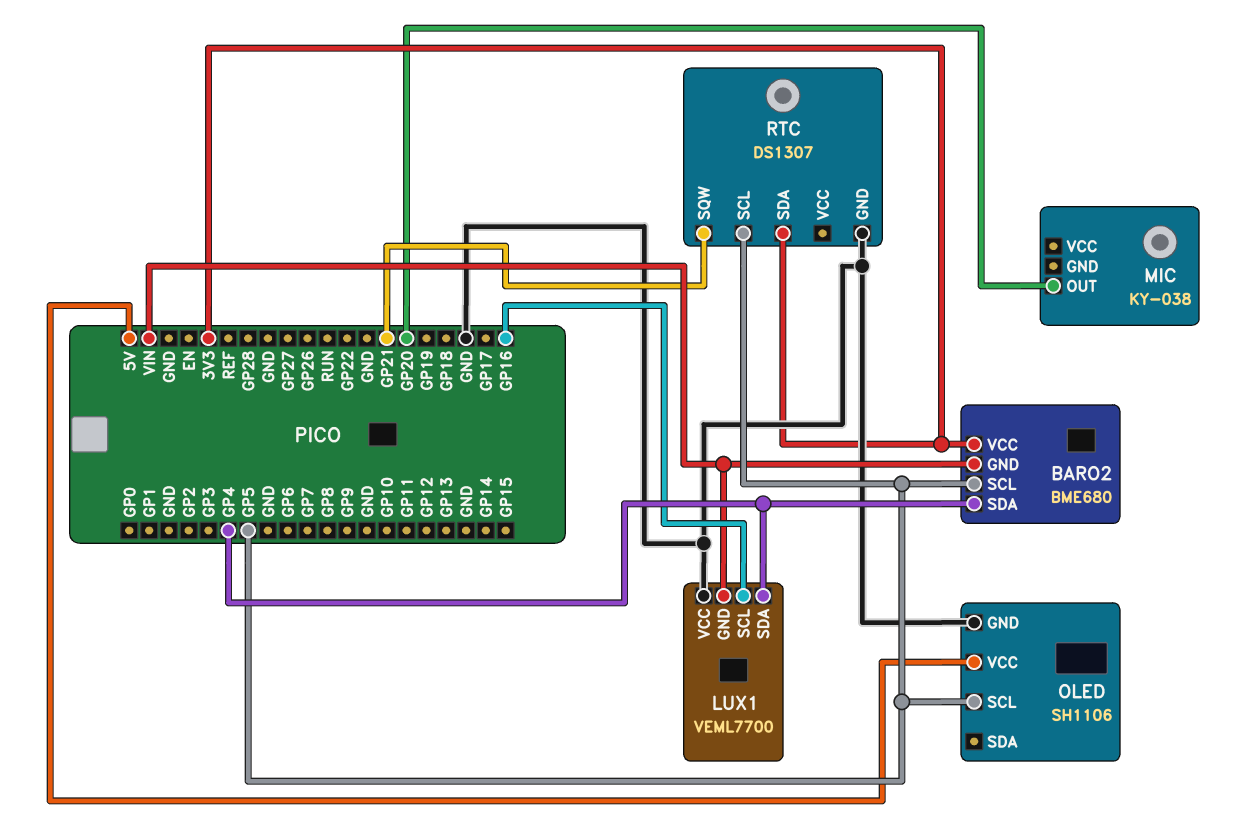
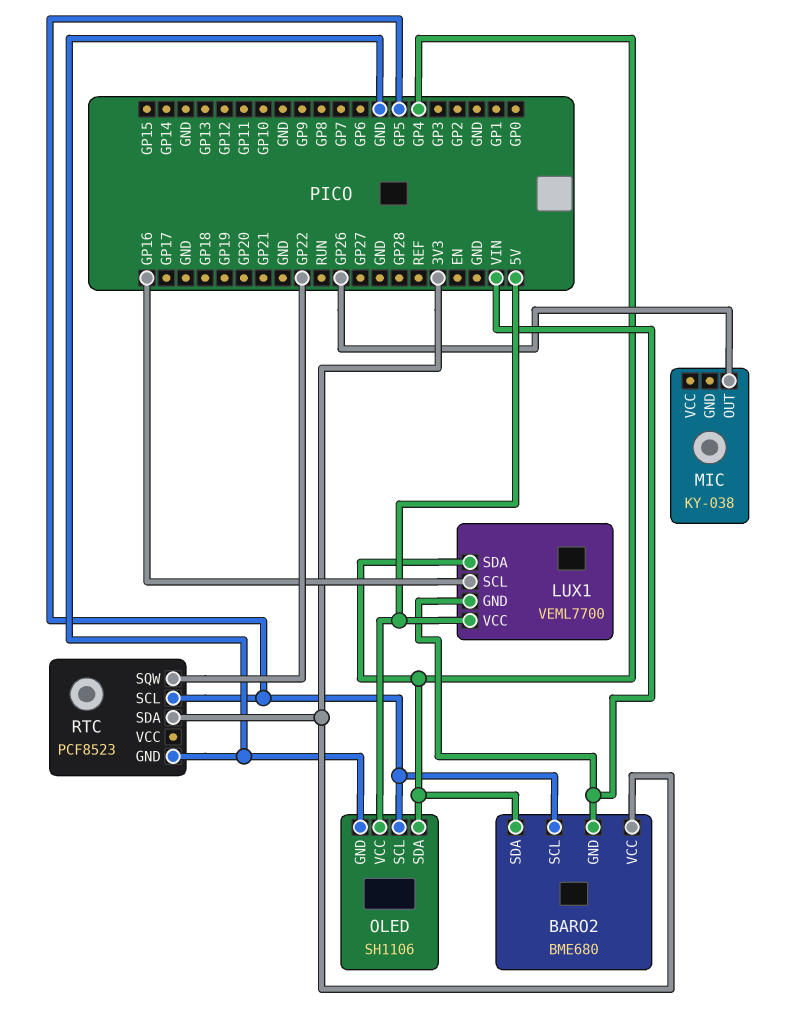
LUX1 pin VCC: GND -> 5V
MIC pin OUT: GP20 -> GP26
OLED pin SDA: none -> GP4
RTC: DS1307 -> PCF8523
RTC pin SQW: GP21 -> GP22

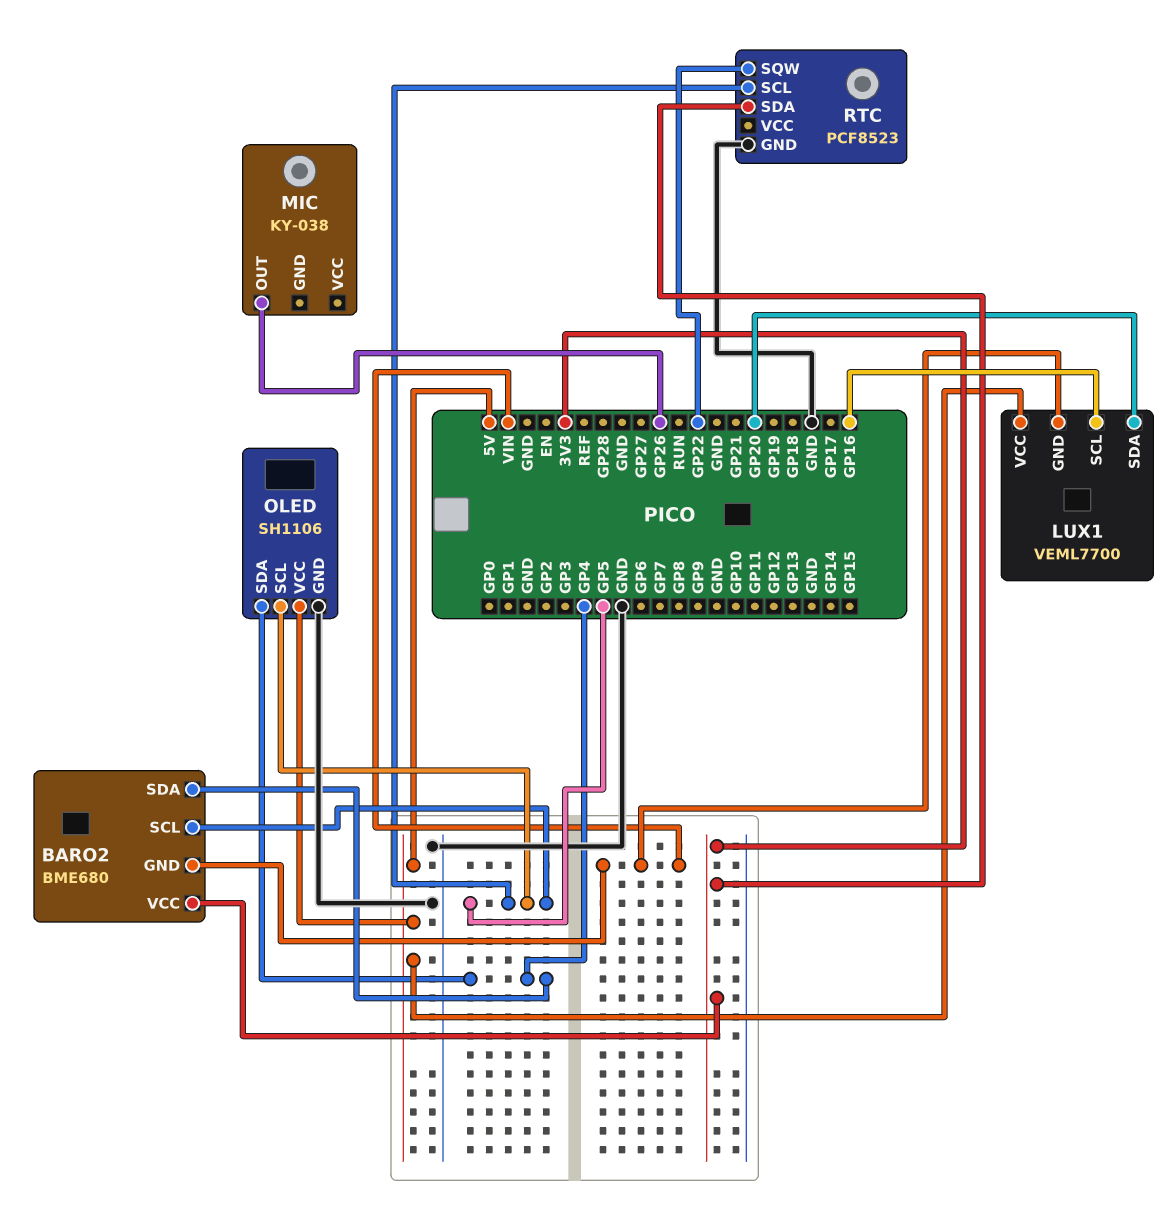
LUX1 pin SDA: GP4 -> GP20

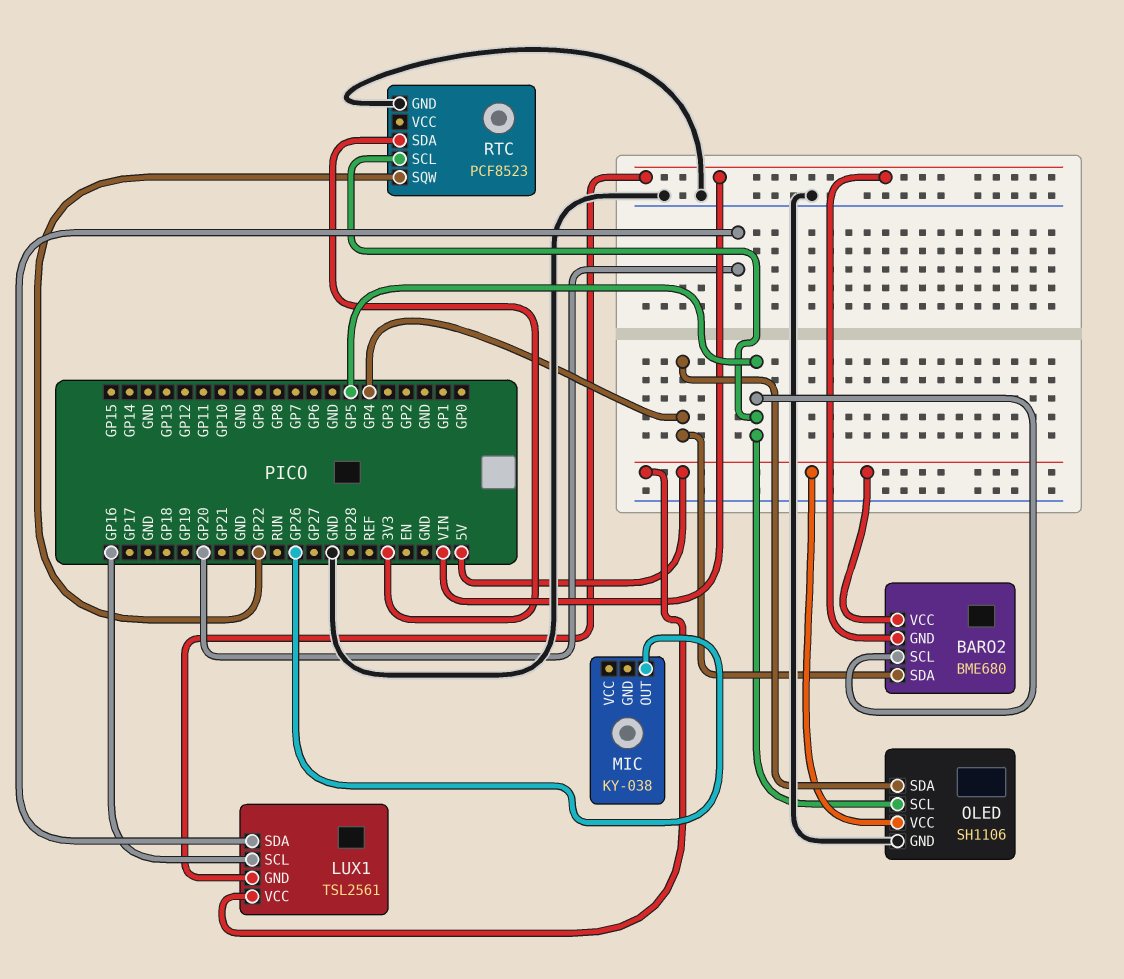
BARO2 pin VCC: 3V3 -> 5V
LUX1: VEML7700 -> TSL2561

